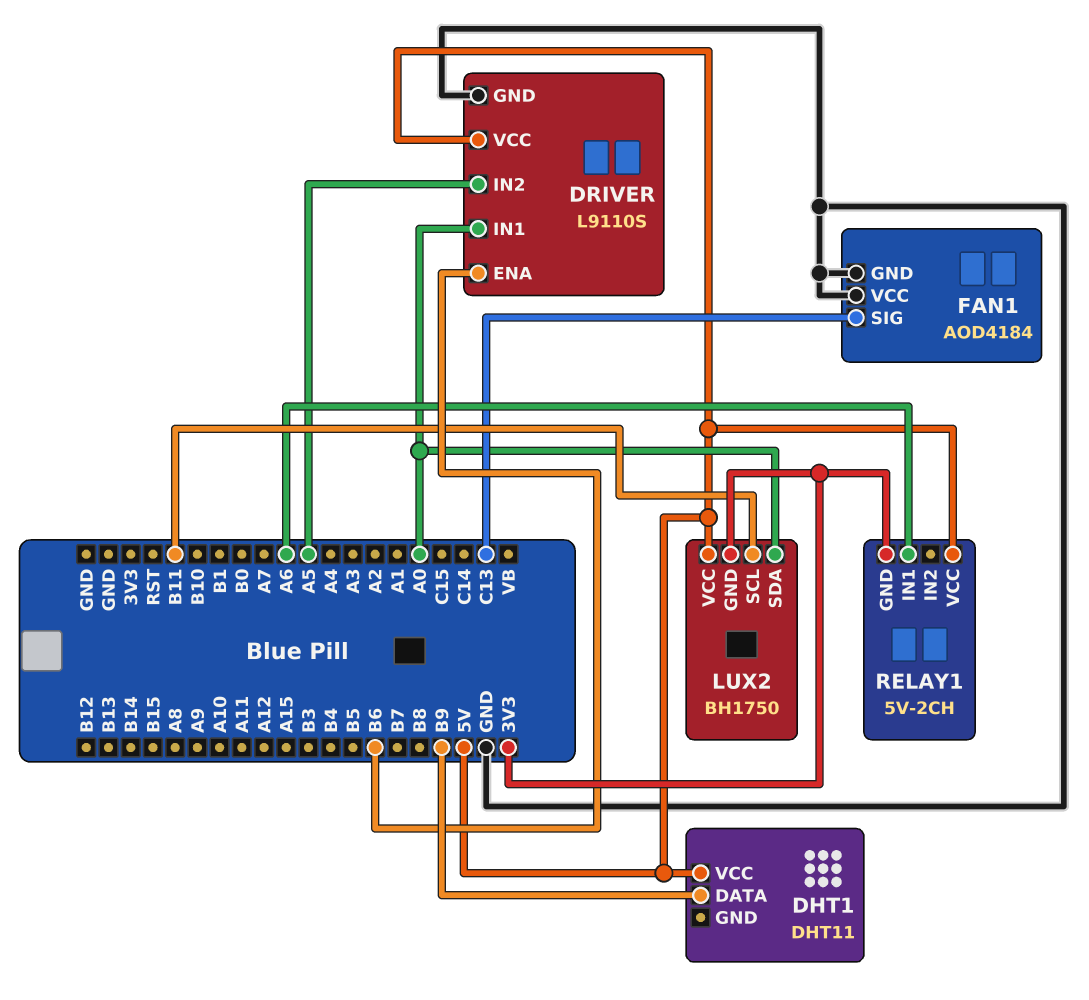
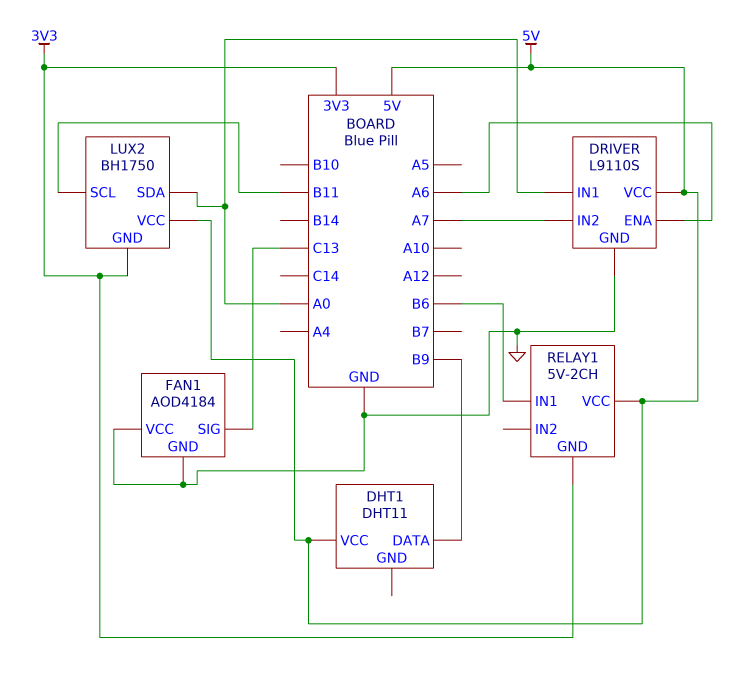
DRIVER pin ENA: B6 -> A6
DRIVER pin IN2: A5 -> A7
RELAY1 pin IN1: A6 -> B6

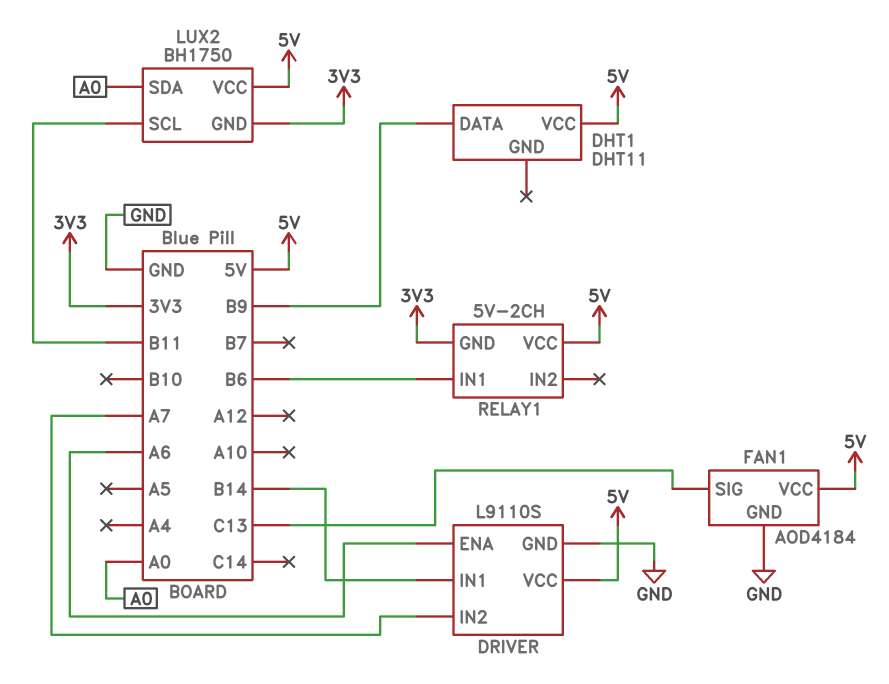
DRIVER pin IN1: A0 -> B14
FAN1 pin VCC: GND -> 5V

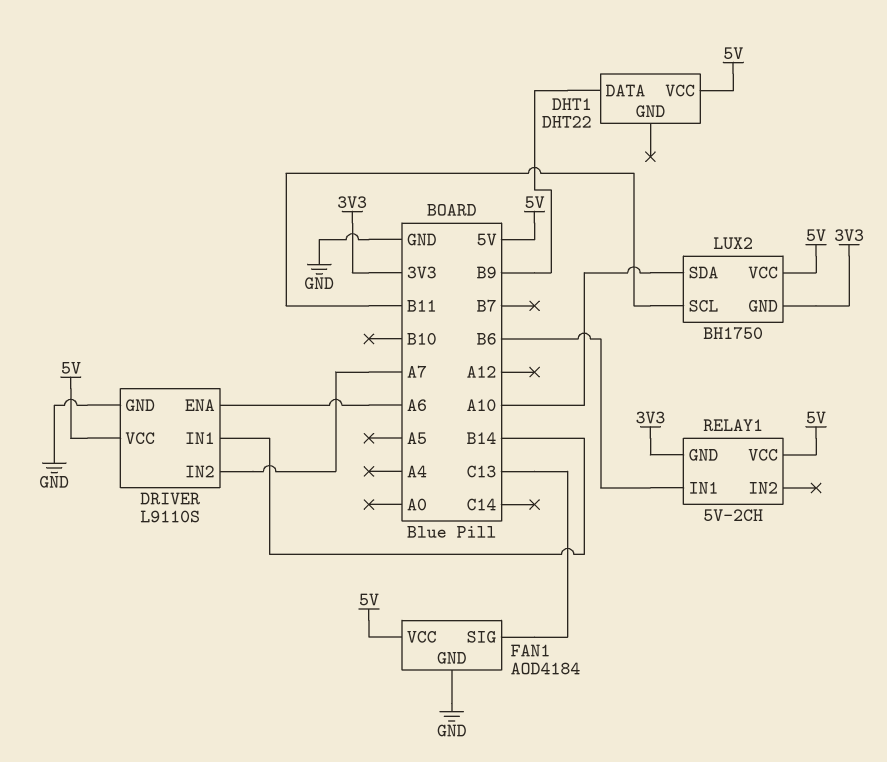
DHT1: DHT11 -> DHT22
LUX2 pin SDA: A0 -> A10

